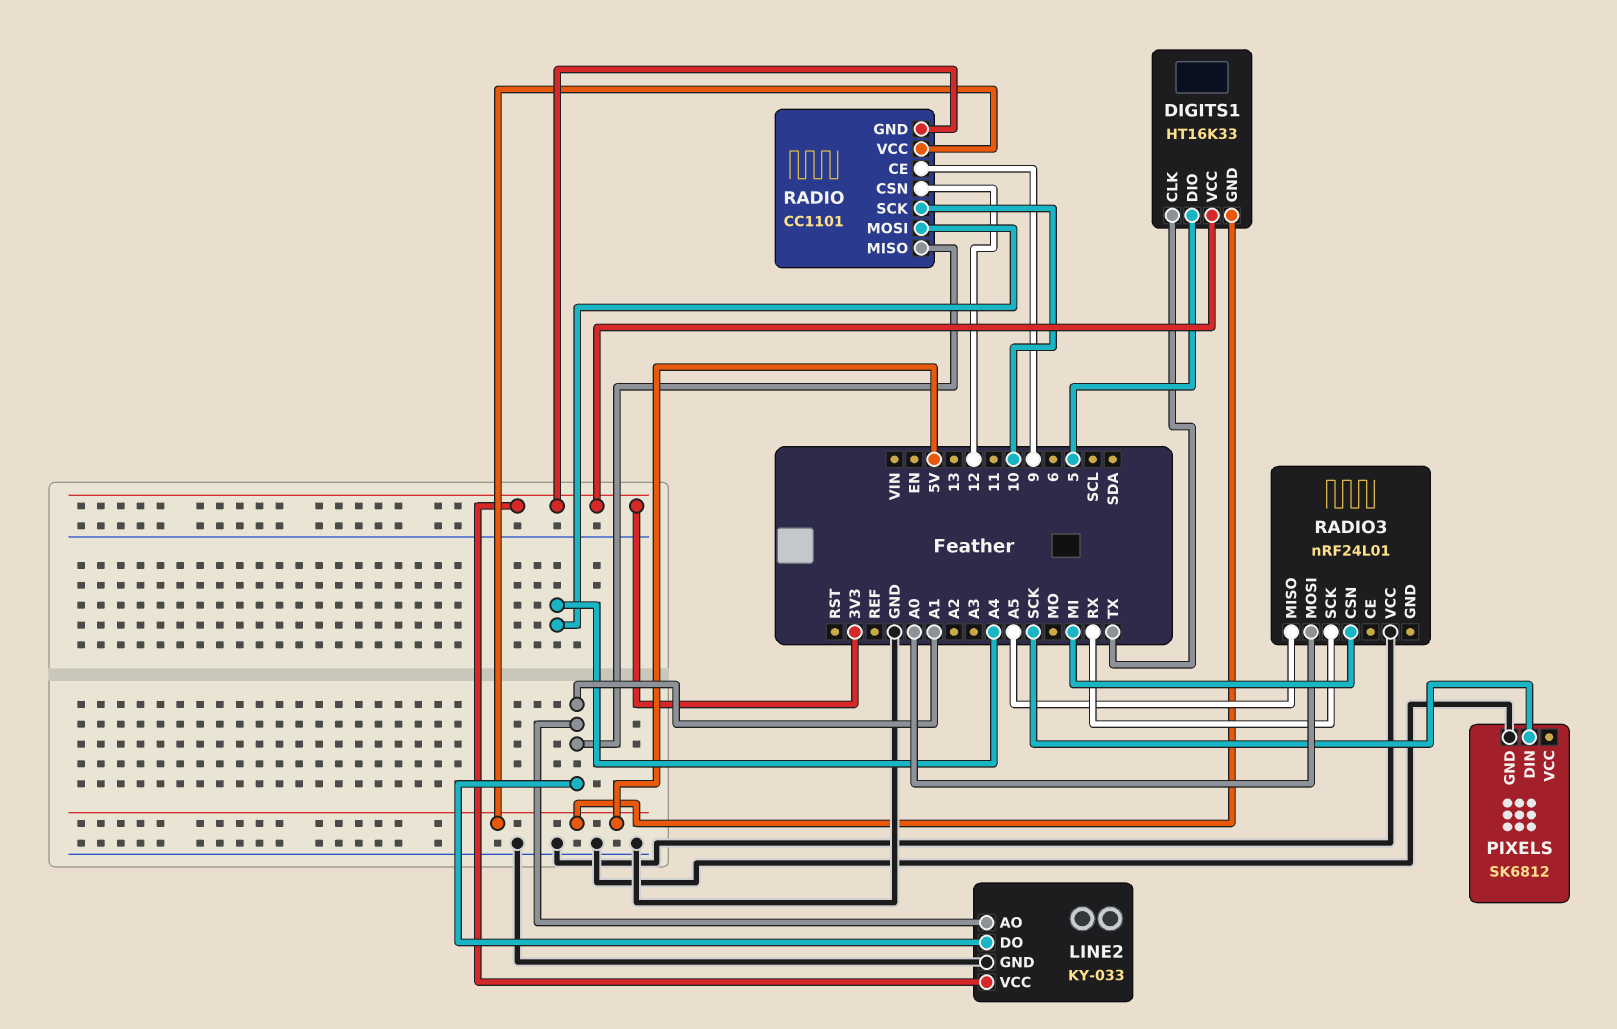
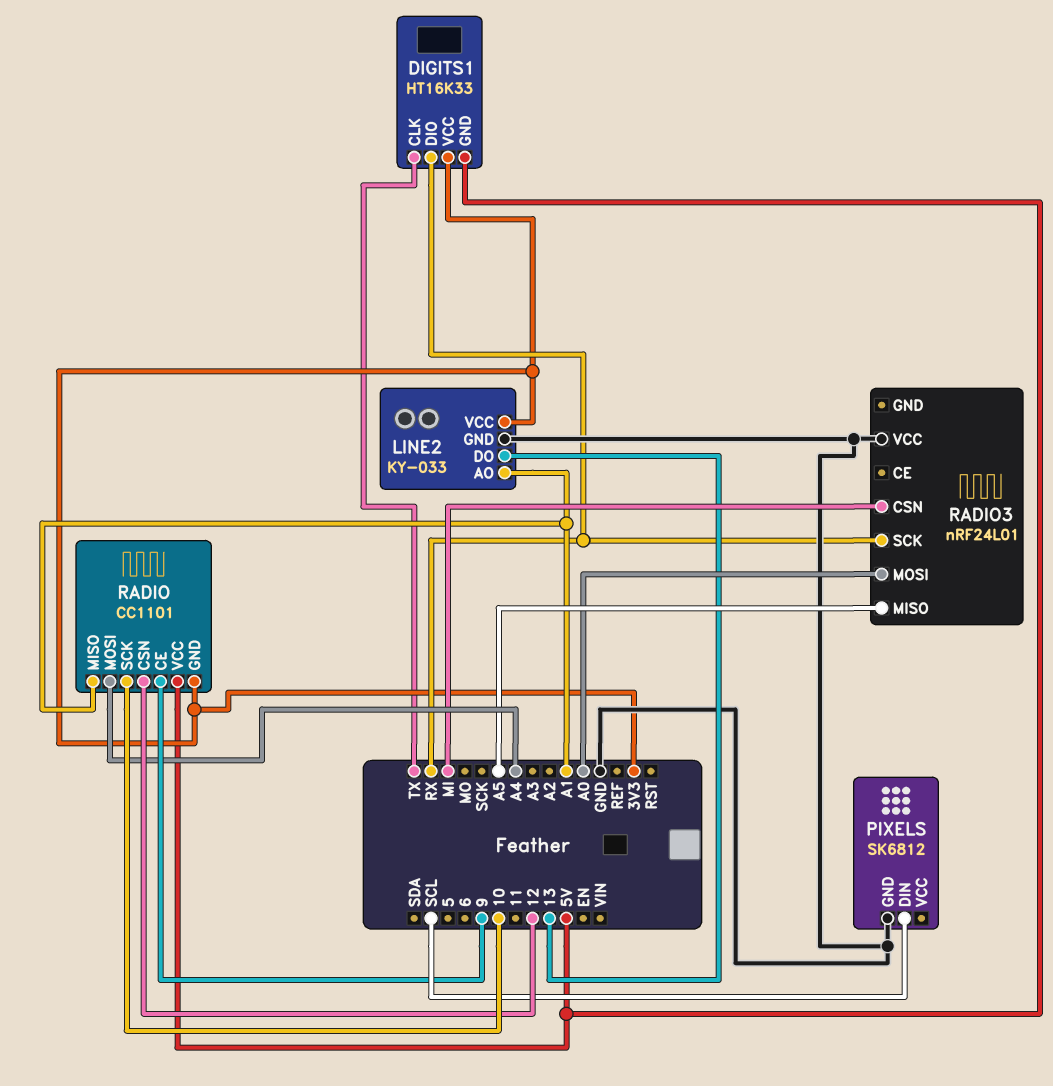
DIGITS1 pin DIO: 5 -> RX
LINE2 pin DO: A1 -> 13
PIXELS pin DIN: SCK -> SCL

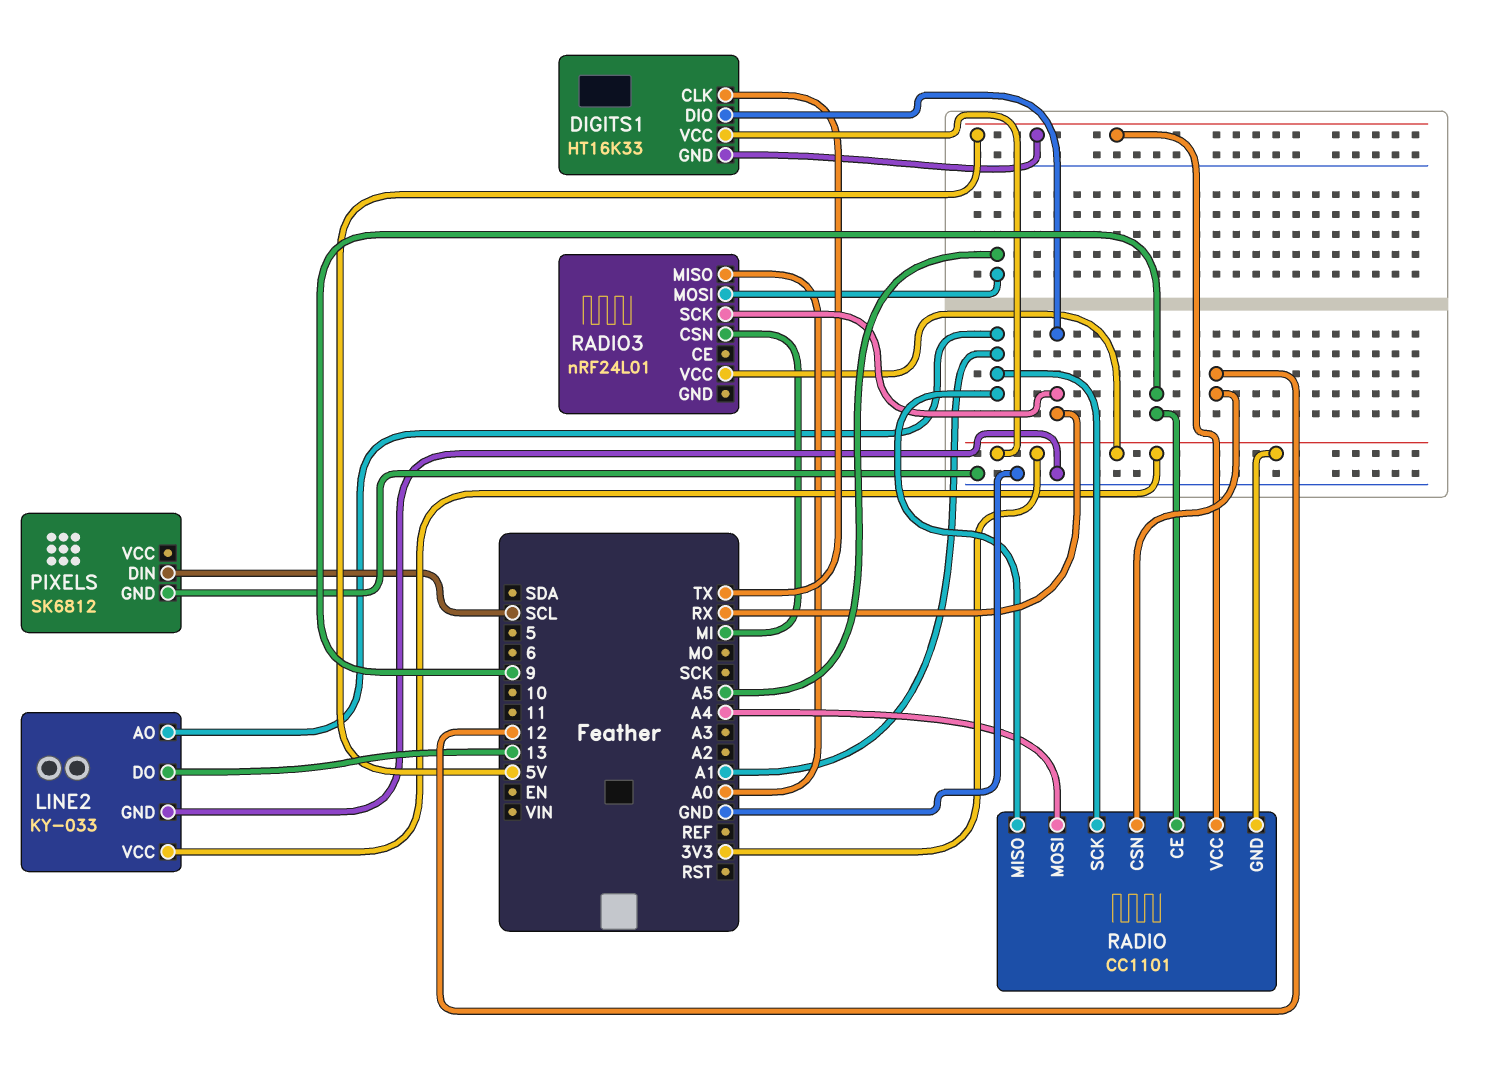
RADIO pin SCK: 10 -> A1
RADIO3 pin MISO: A5 -> A0
RADIO3 pin MOSI: A0 -> A5
RADIO3 pin VCC: GND -> 3V3

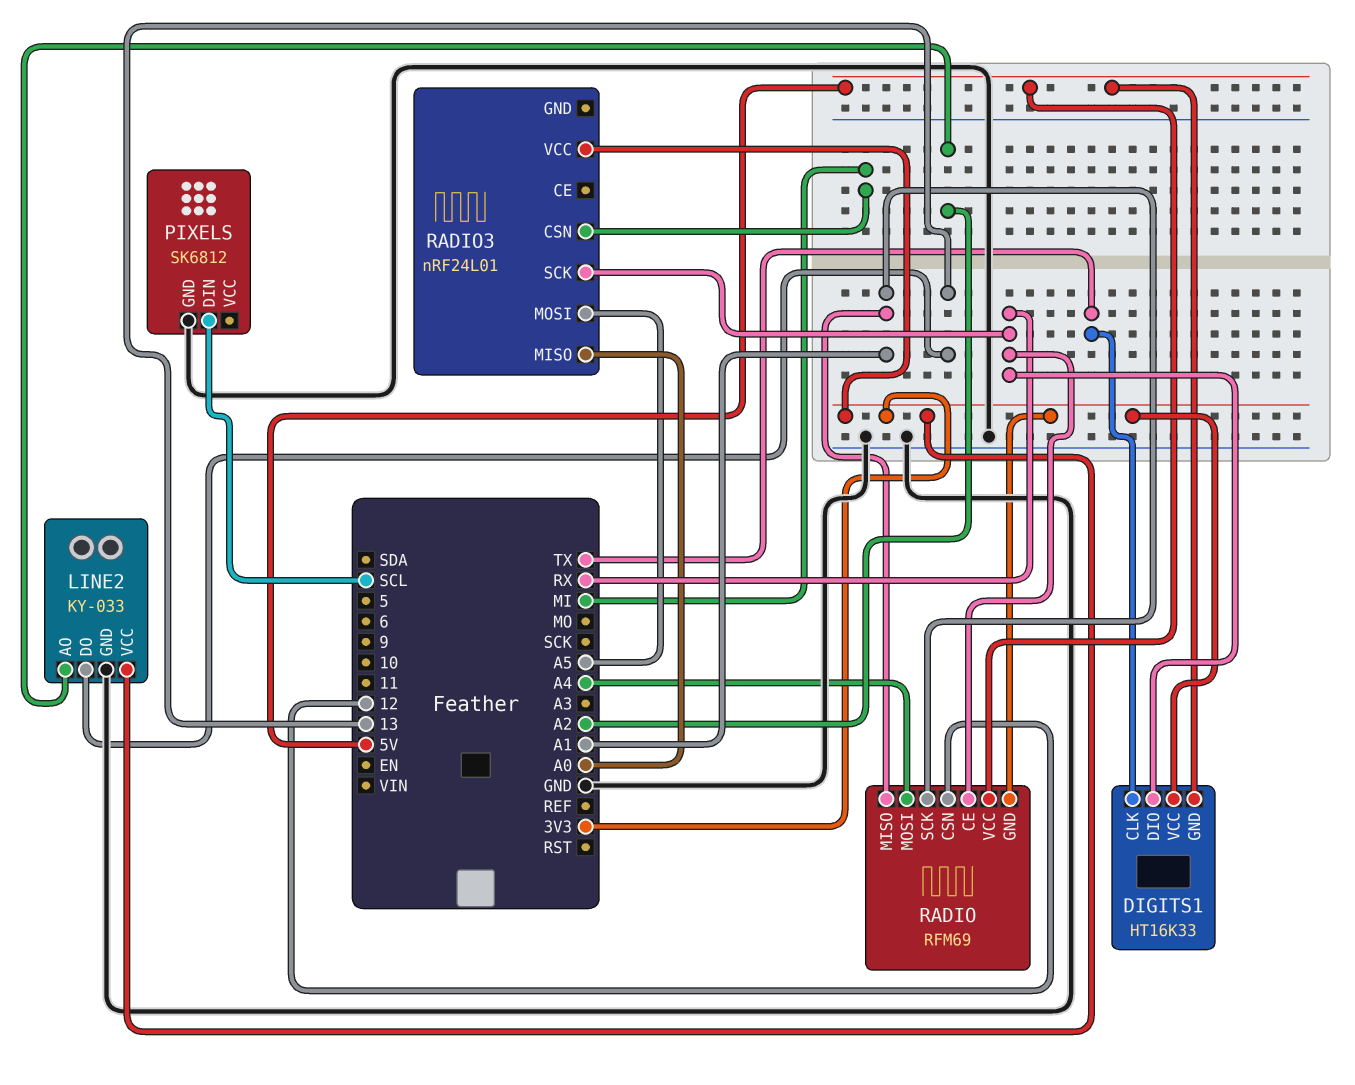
LINE2 pin AO: A1 -> A2
RADIO: CC1101 -> RFM69
RADIO pin CE: 9 -> RX

